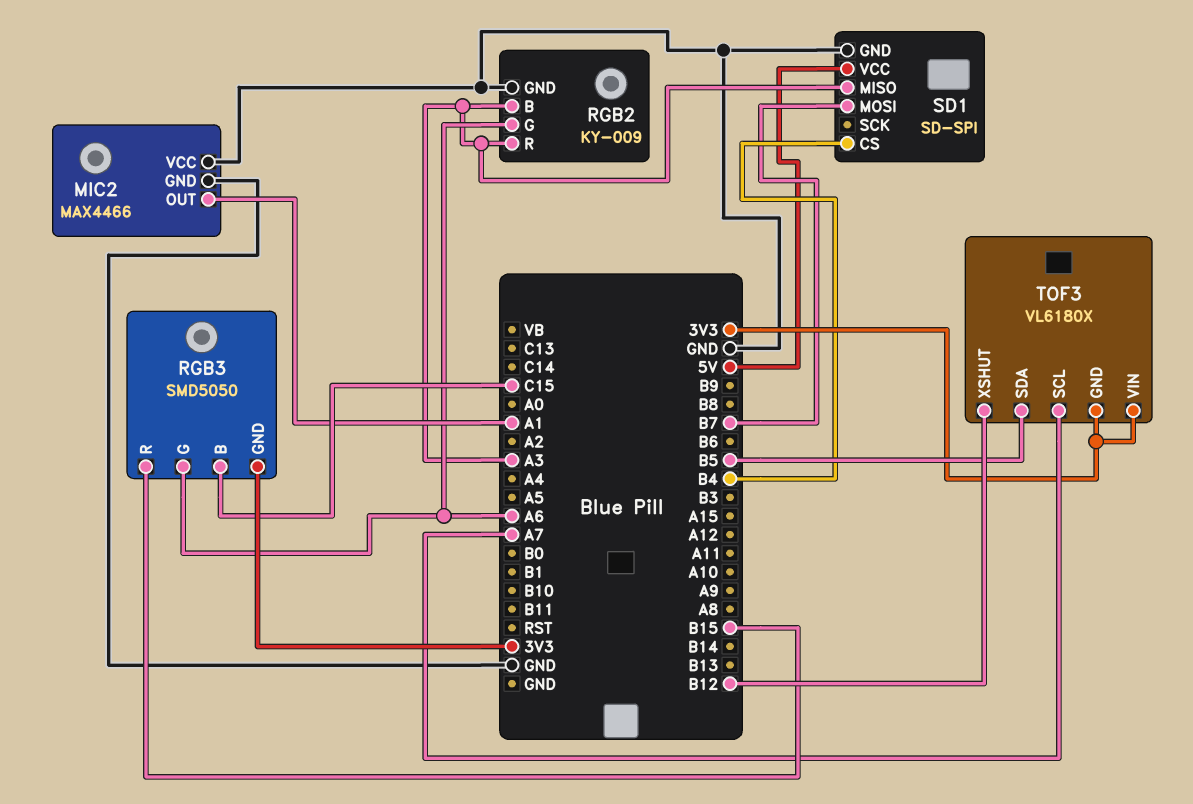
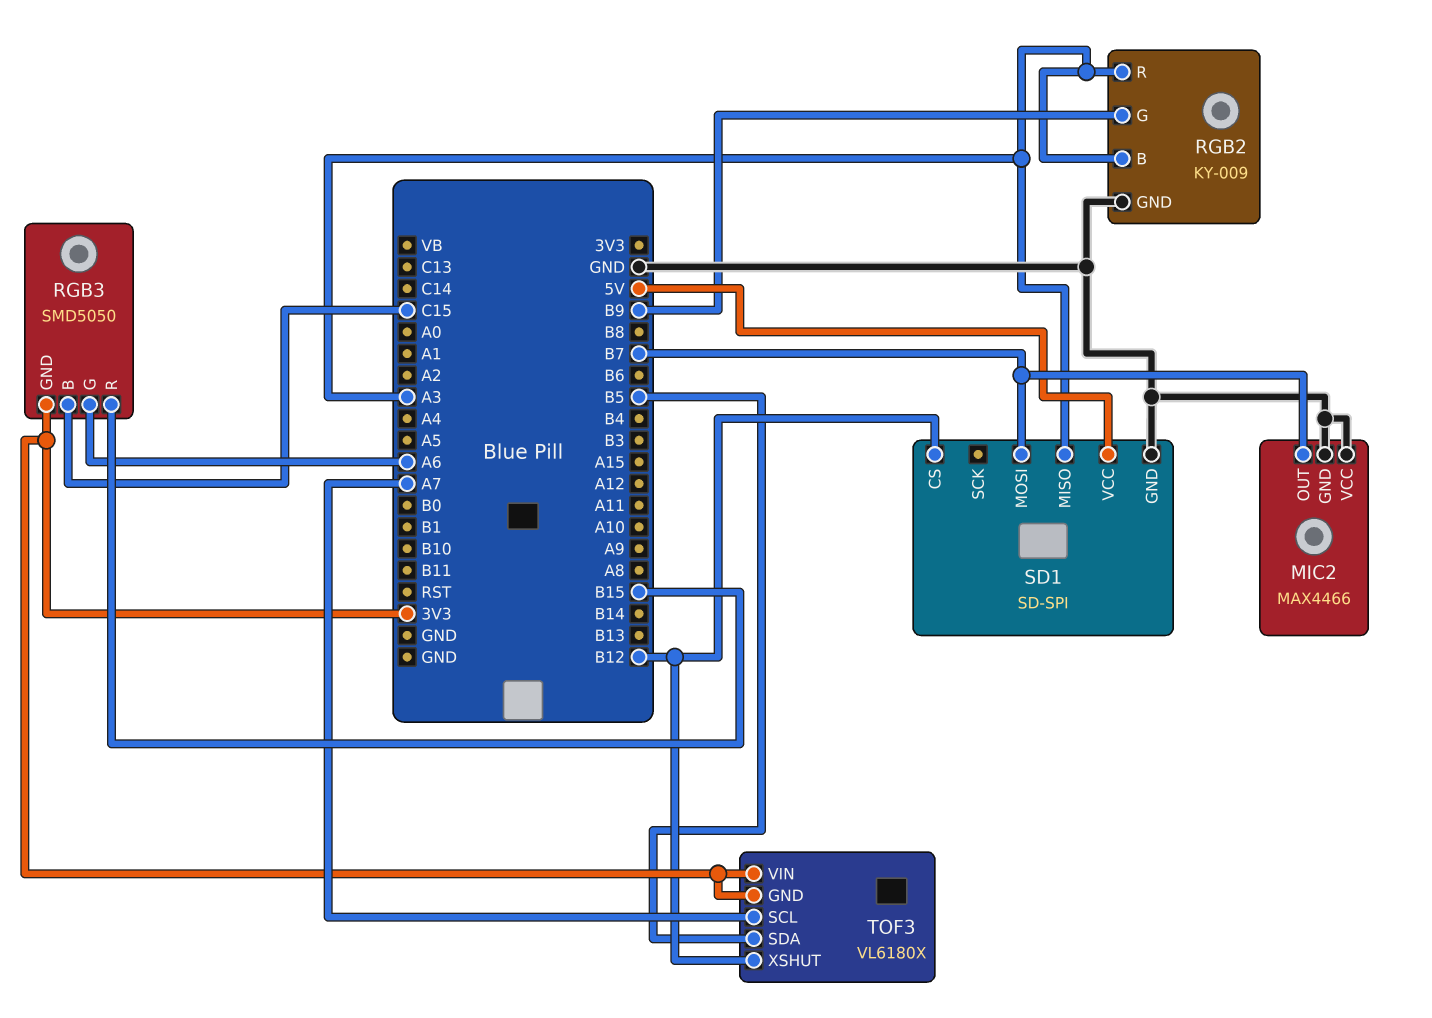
MIC2 pin OUT: A1 -> B7
RGB2 pin G: A6 -> B9
SD1 pin CS: B4 -> B12

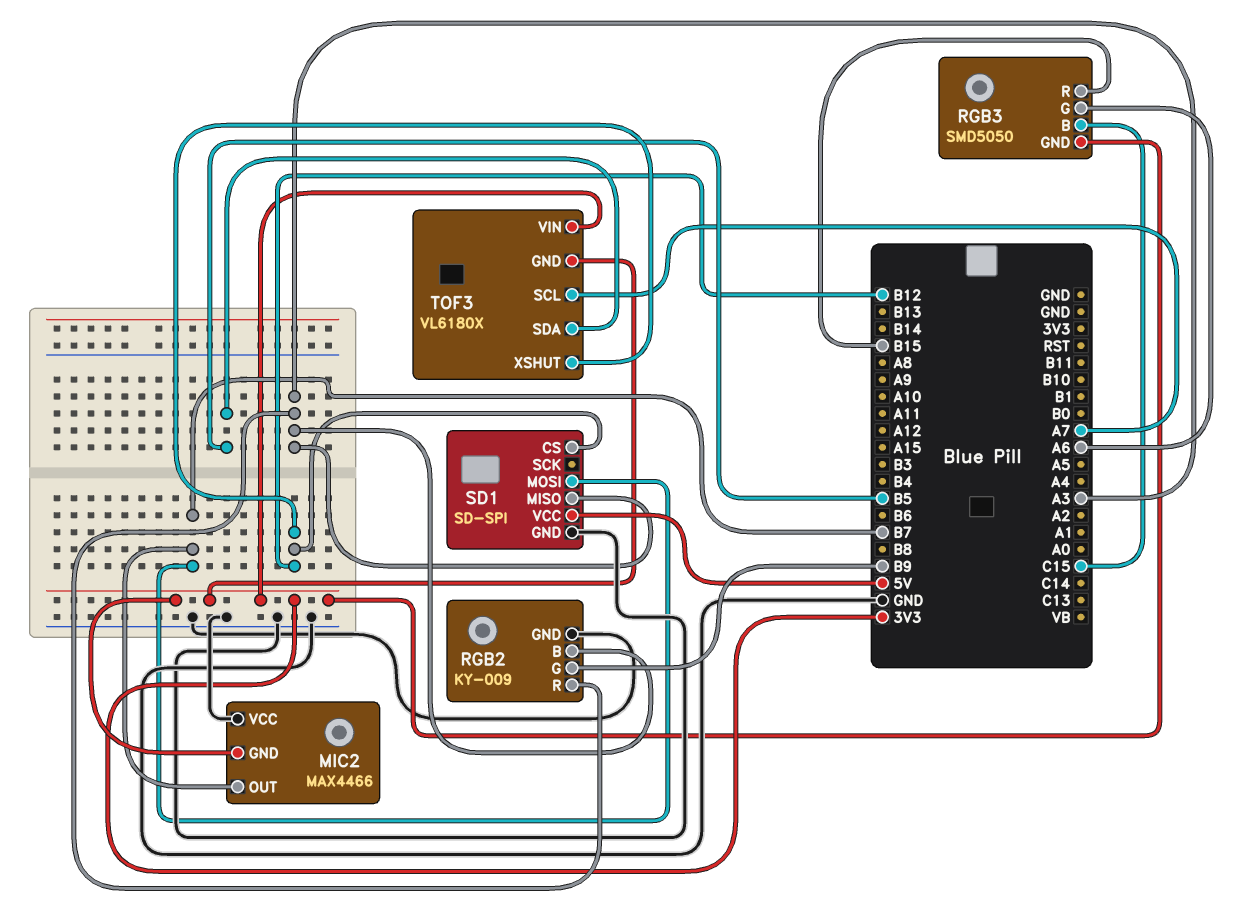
MIC2 pin GND: GND -> 3V3

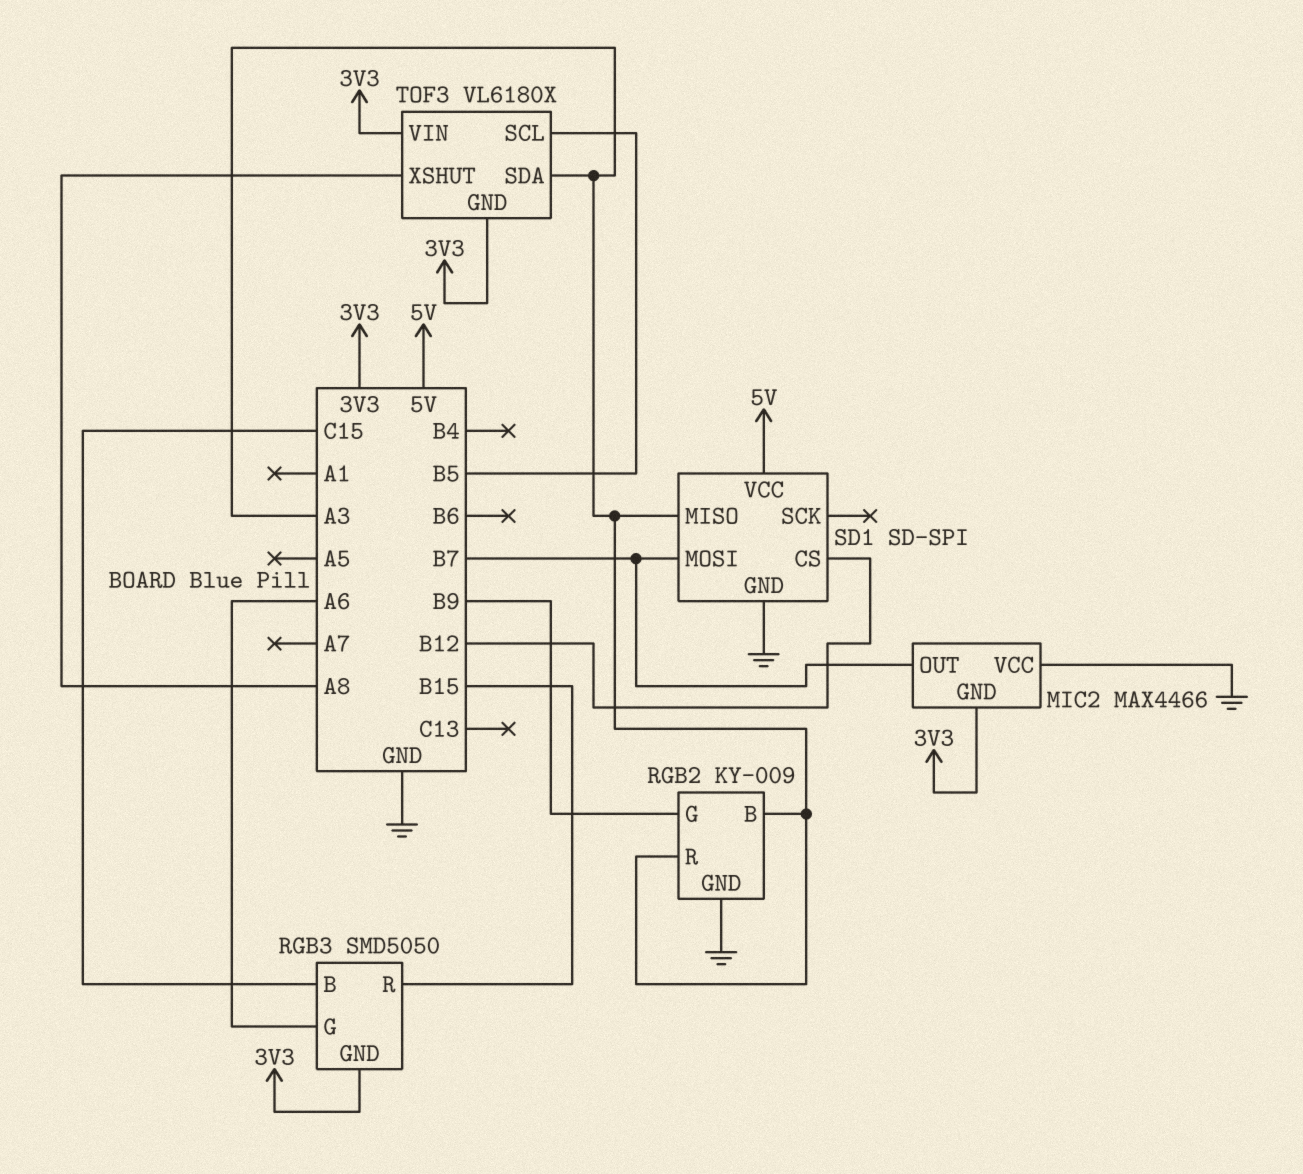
TOF3 pin SCL: A7 -> B5
TOF3 pin SDA: B5 -> A3
TOF3 pin XSHUT: B12 -> A8

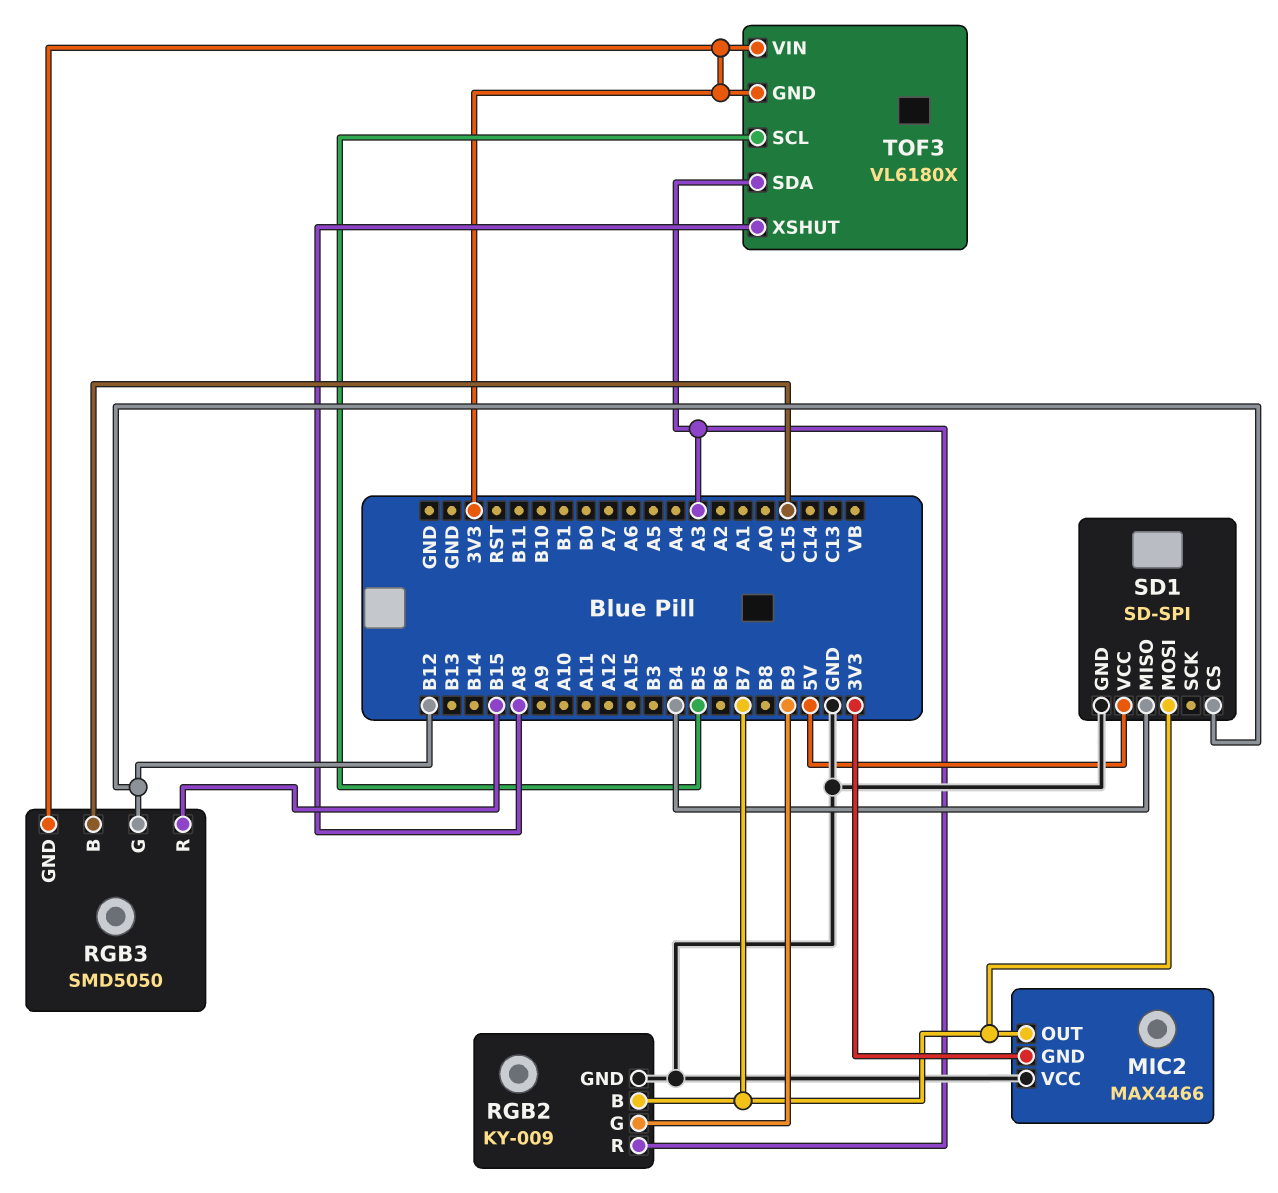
RGB2 pin B: A3 -> B7
RGB3 pin G: A6 -> B12
SD1 pin MISO: A3 -> B4

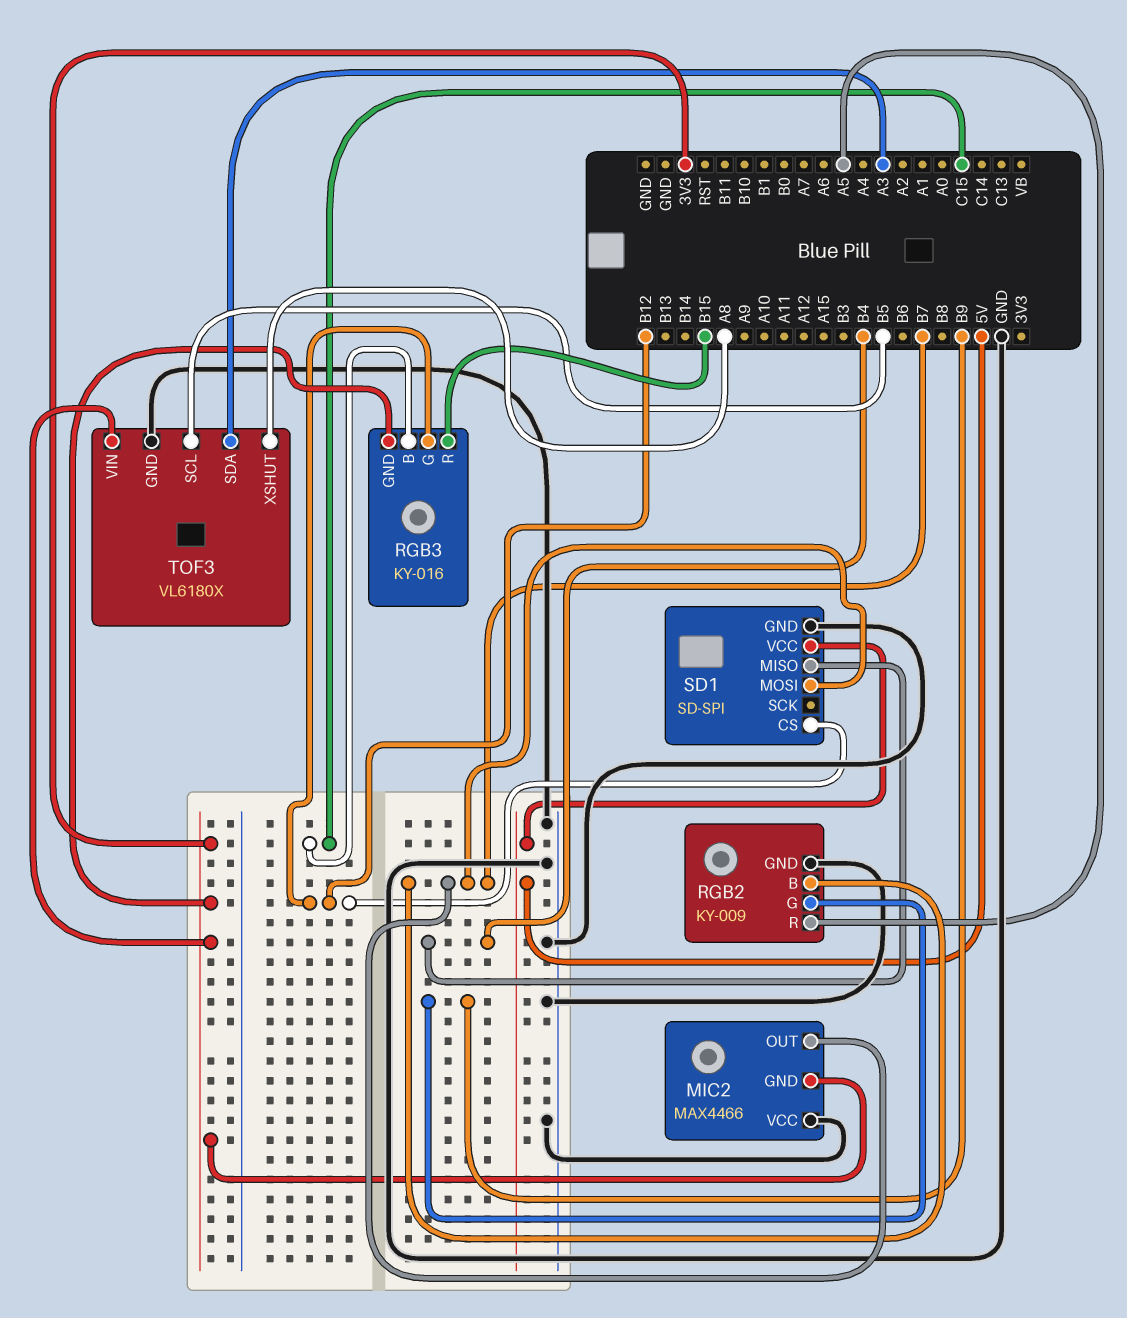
RGB2 pin R: A3 -> A5
RGB3: SMD5050 -> KY-016
TOF3 pin GND: 3V3 -> GND

